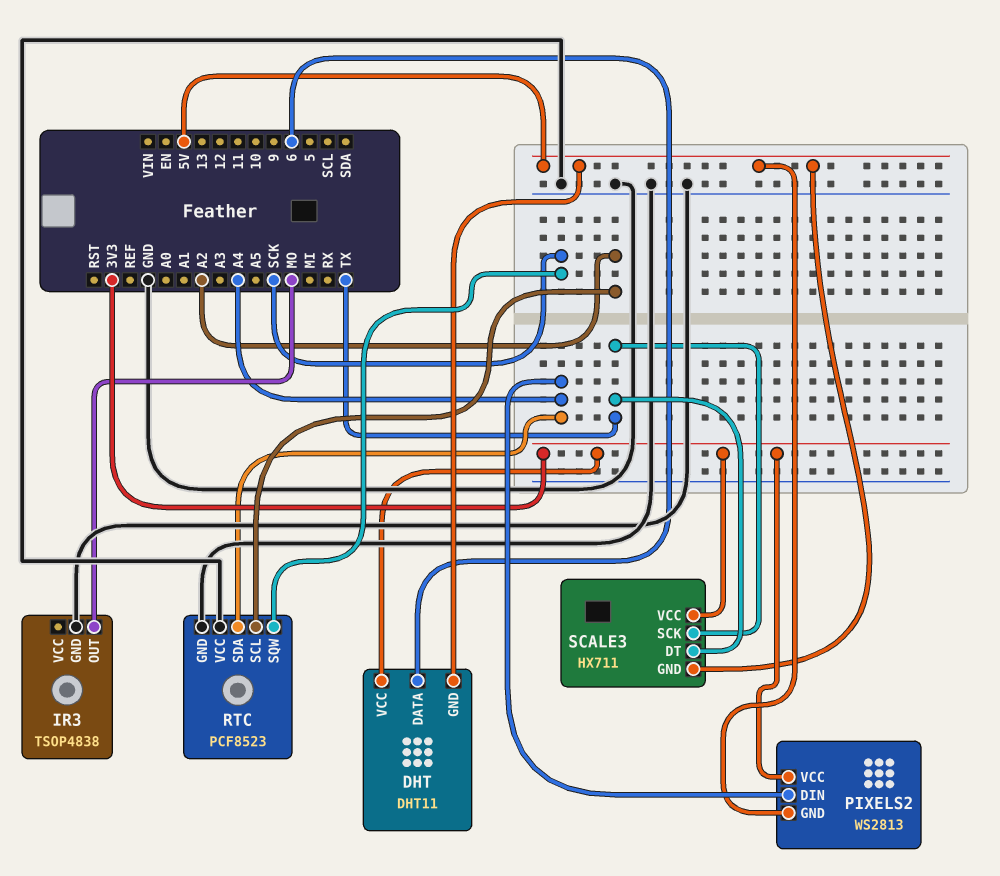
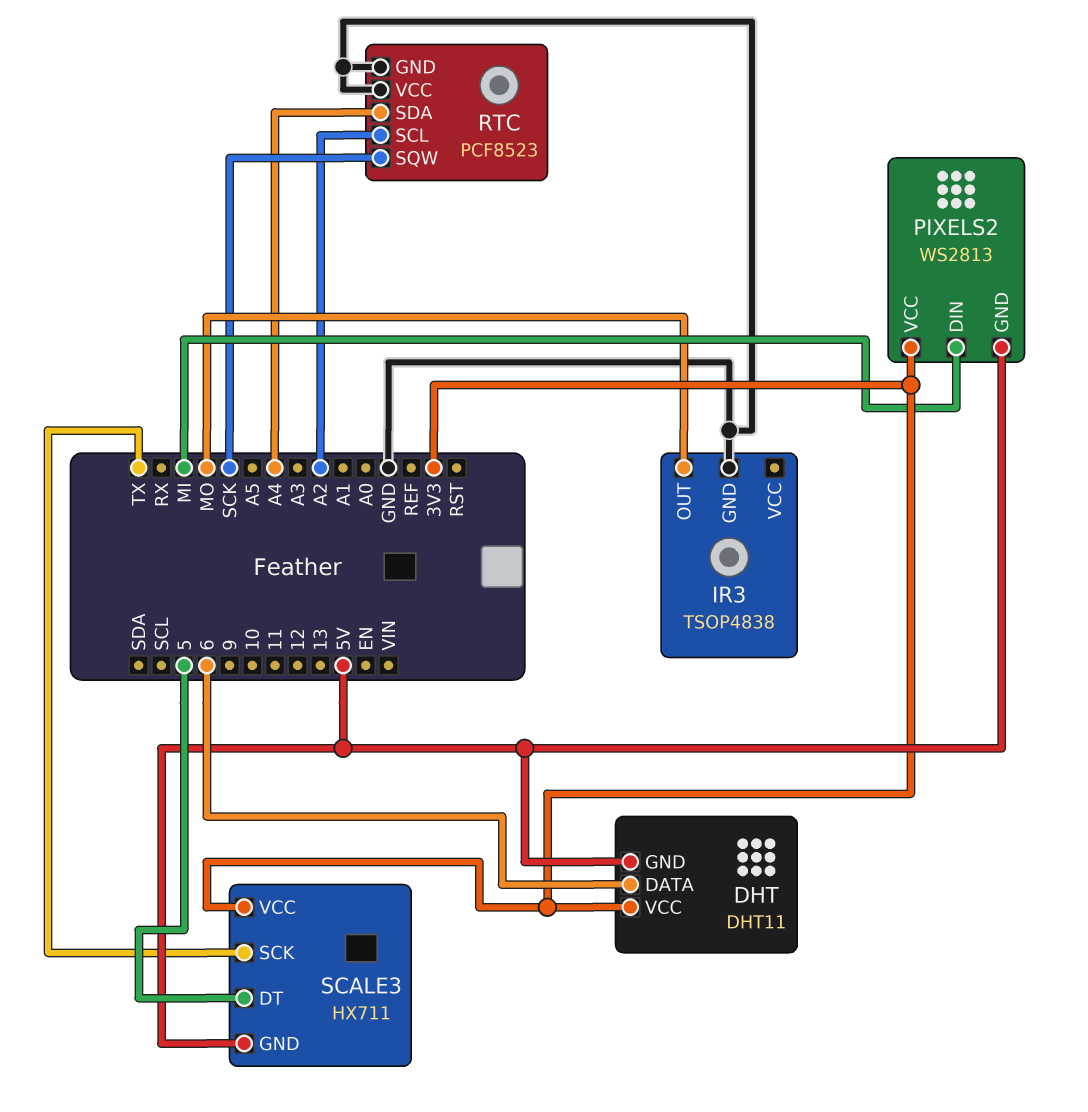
PIXELS2 pin DIN: A4 -> MI
SCALE3 pin DT: TX -> 5

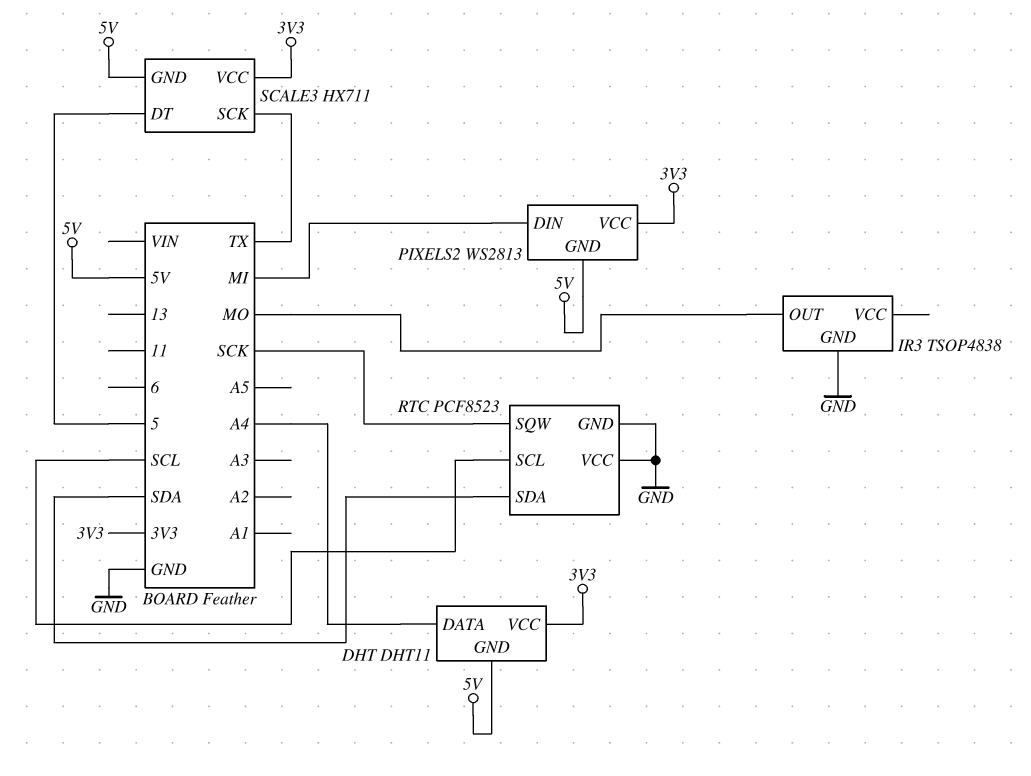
DHT pin DATA: 6 -> A4
RTC pin SCL: A2 -> SCL
RTC pin SDA: A4 -> SDA

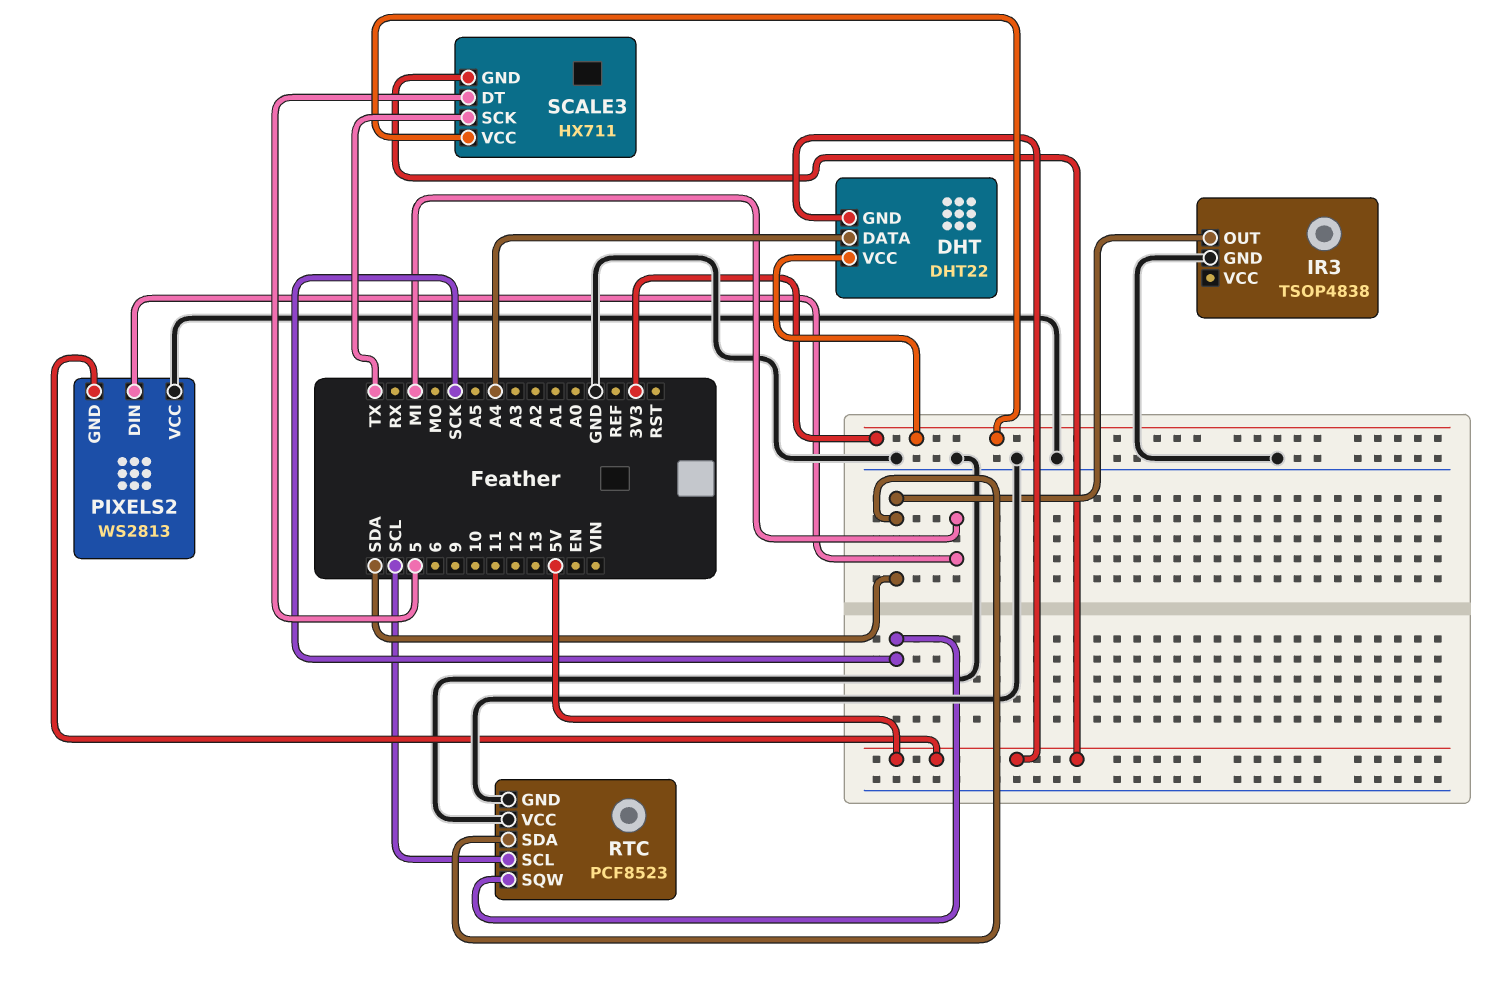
DHT: DHT11 -> DHT22
IR3 pin OUT: MO -> SDA
PIXELS2 pin VCC: 3V3 -> GND

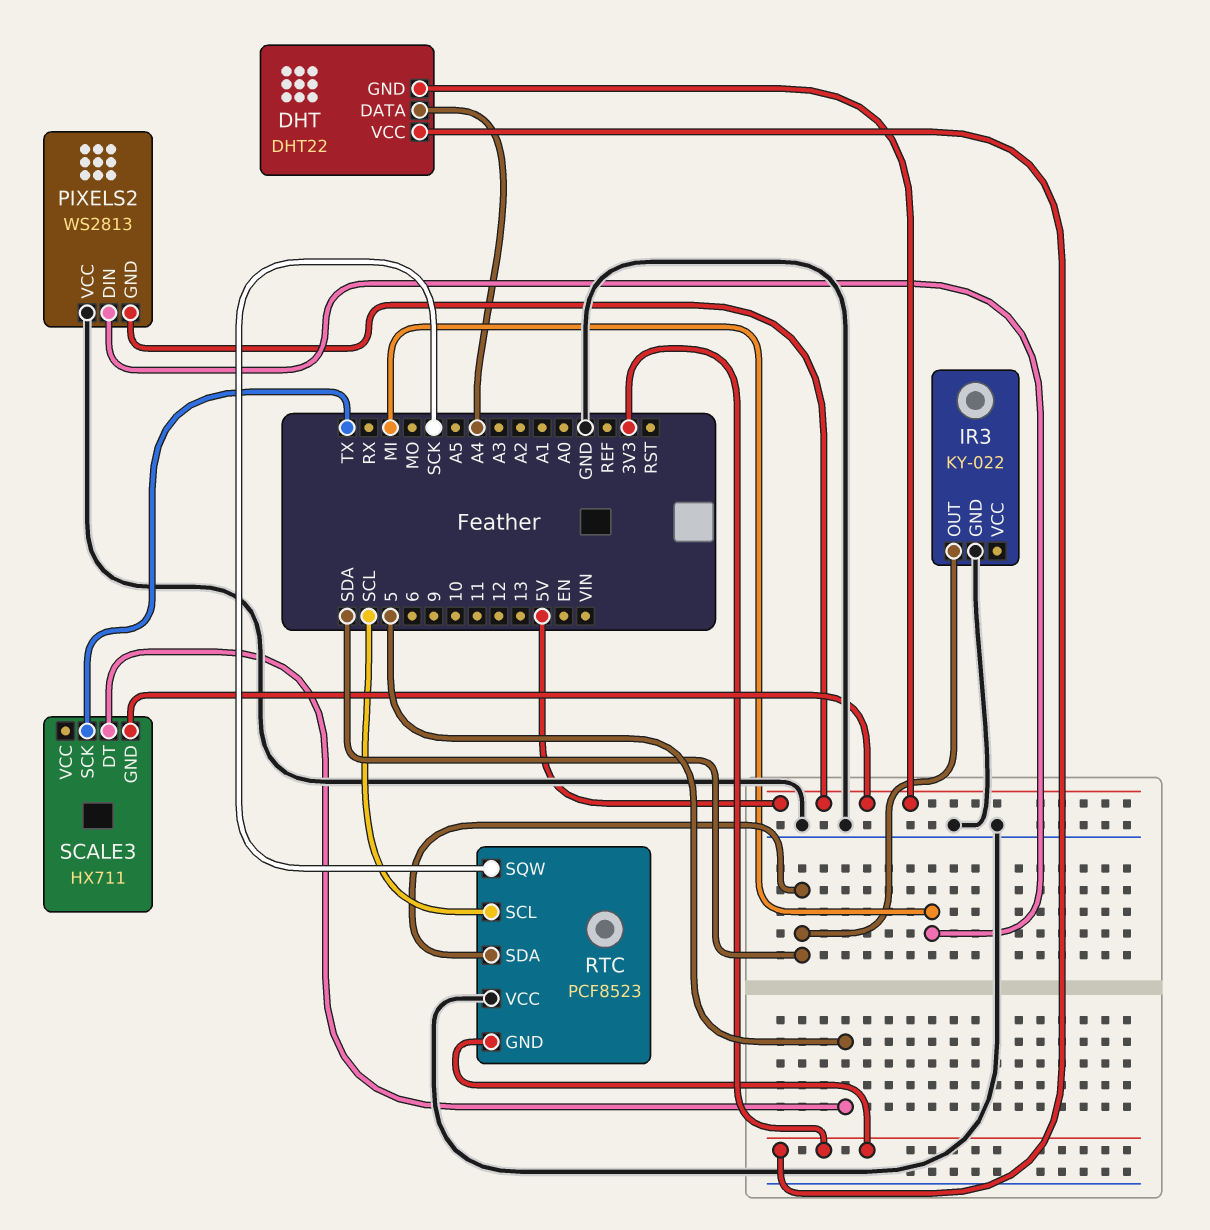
IR3: TSOP4838 -> KY-022
RTC pin GND: GND -> 3V3
SCALE3 pin VCC: 3V3 -> none

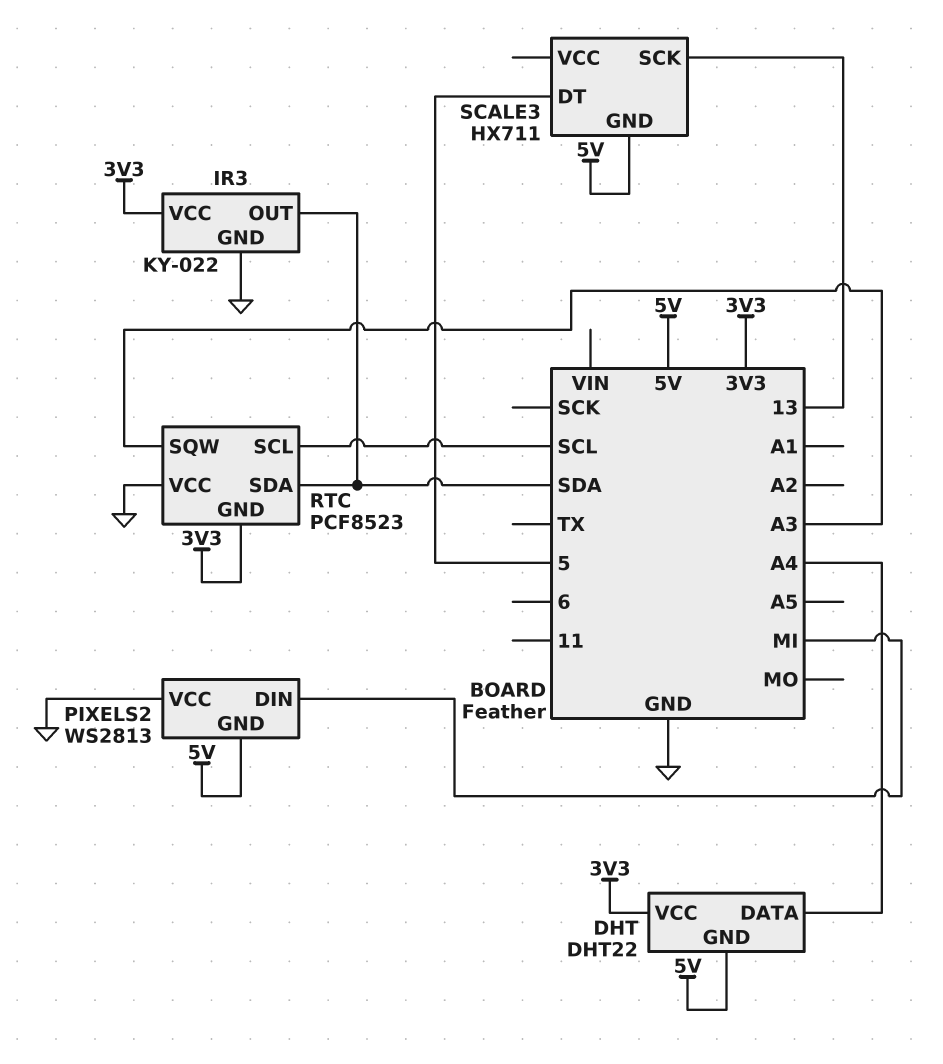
IR3 pin VCC: none -> 3V3
RTC pin SQW: SCK -> A3
SCALE3 pin SCK: TX -> 13

